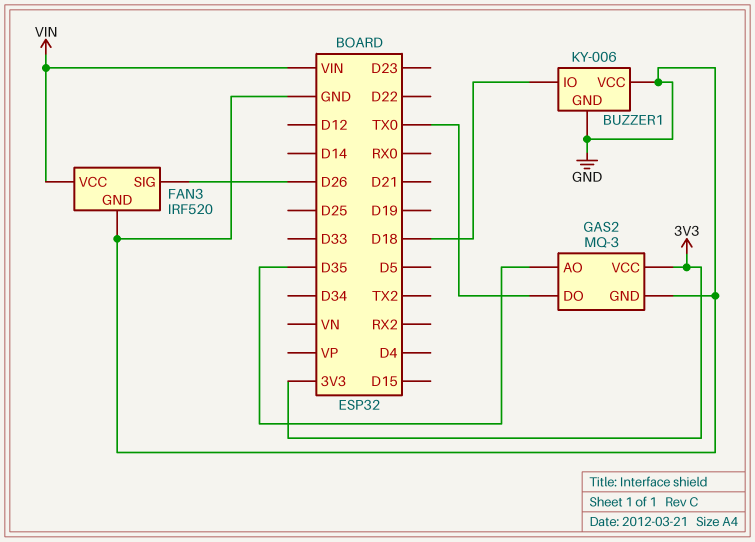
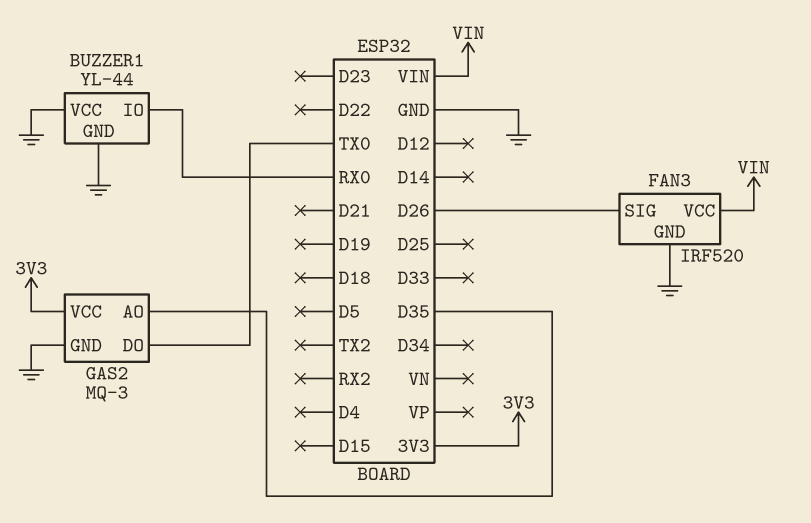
BUZZER1: KY-006 -> YL-44
BUZZER1 pin IO: D18 -> RX0

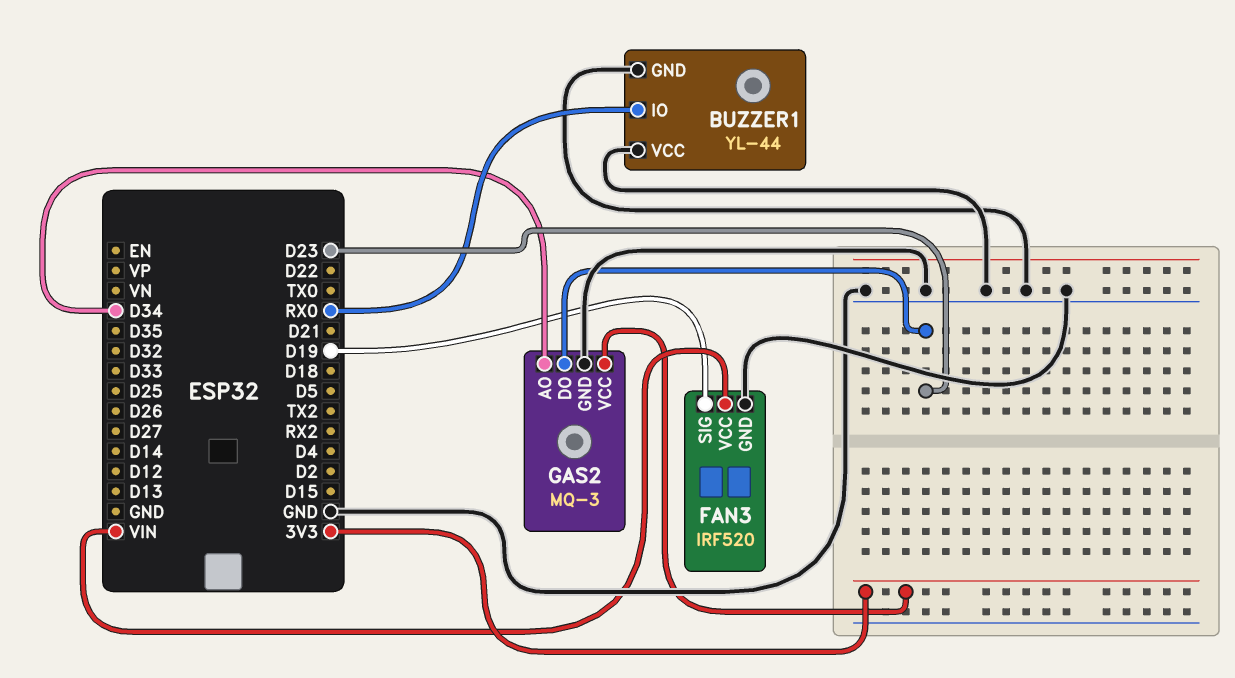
FAN3 pin SIG: D26 -> D19
GAS2 pin AO: D35 -> D34
GAS2 pin DO: TX0 -> D23

